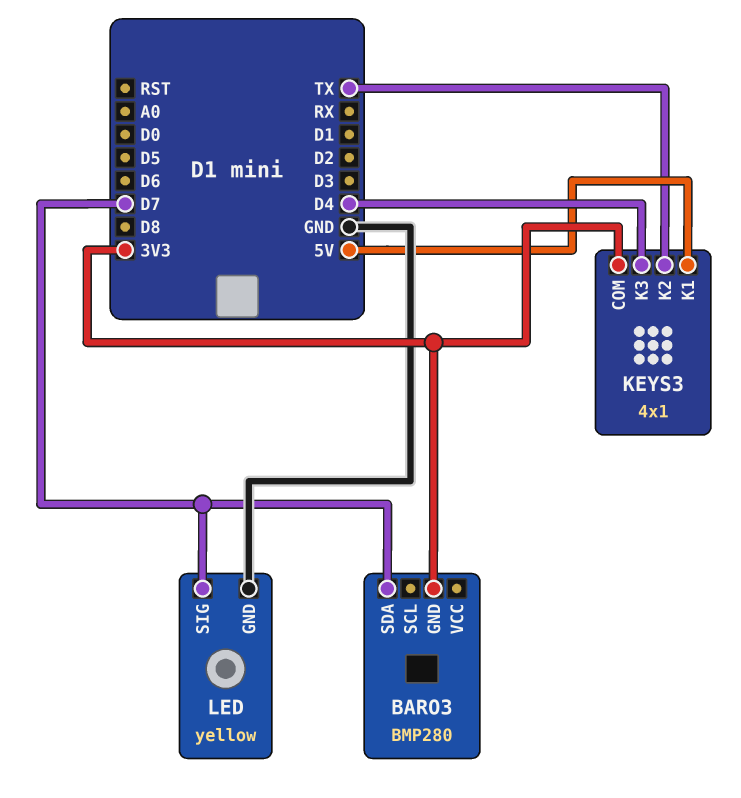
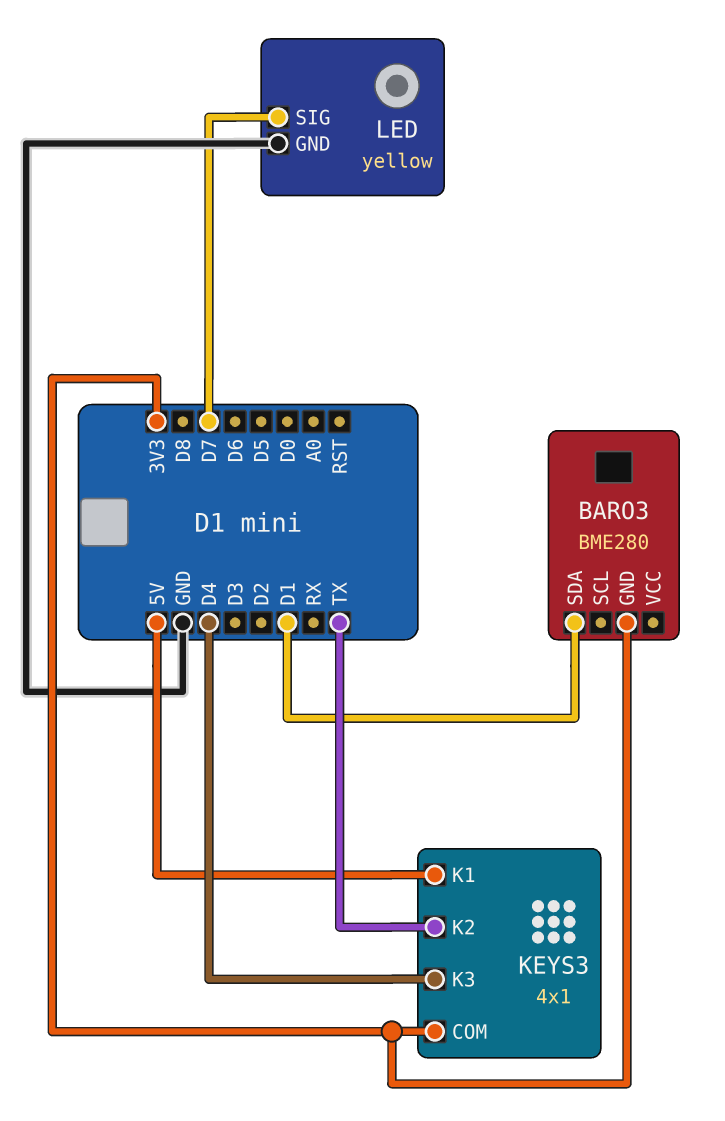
BARO3: BMP280 -> BME280
BARO3 pin SDA: D7 -> D1

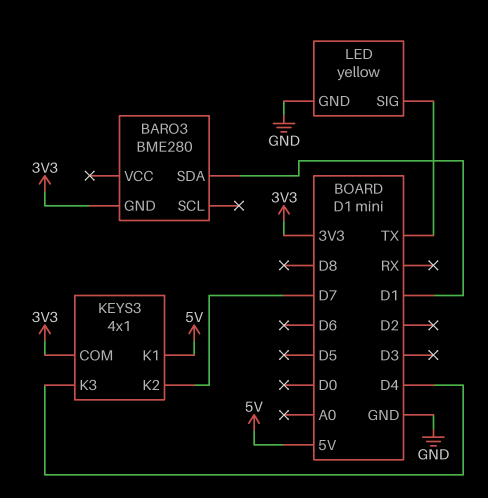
KEYS3 pin K2: TX -> D7
LED pin SIG: D7 -> TX

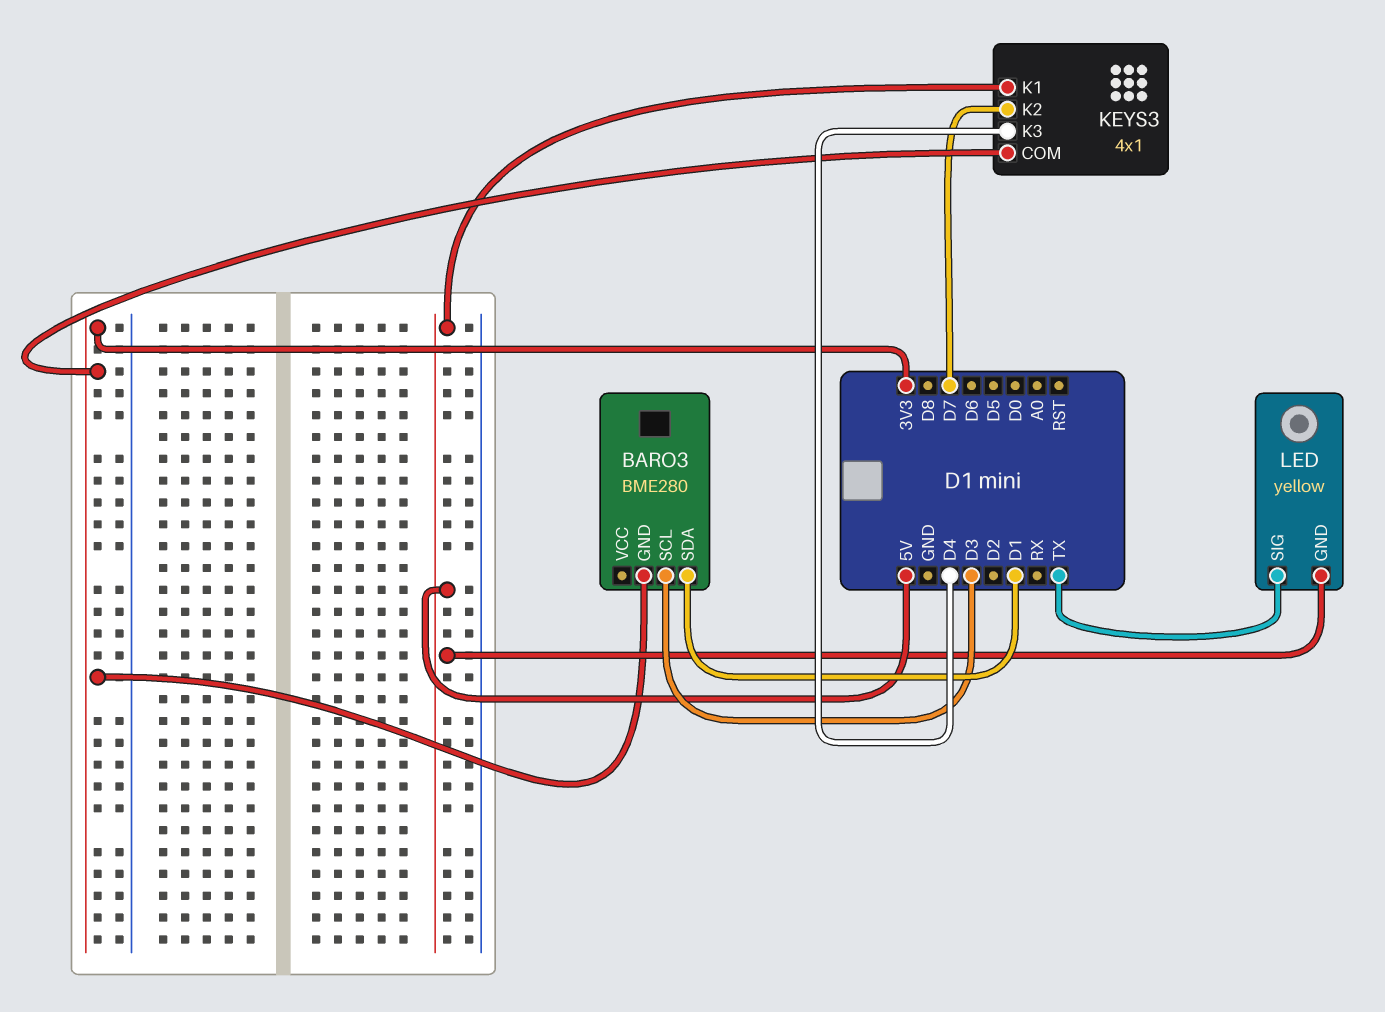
BARO3 pin SCL: none -> D3
LED pin GND: GND -> 5V

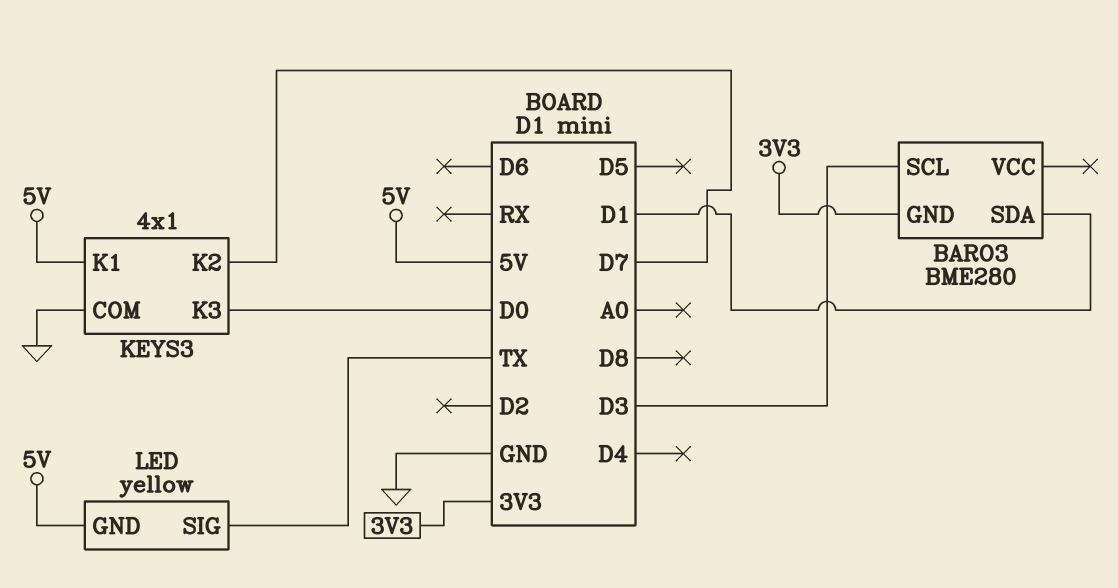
KEYS3 pin COM: 3V3 -> GND
KEYS3 pin K3: D4 -> D0

